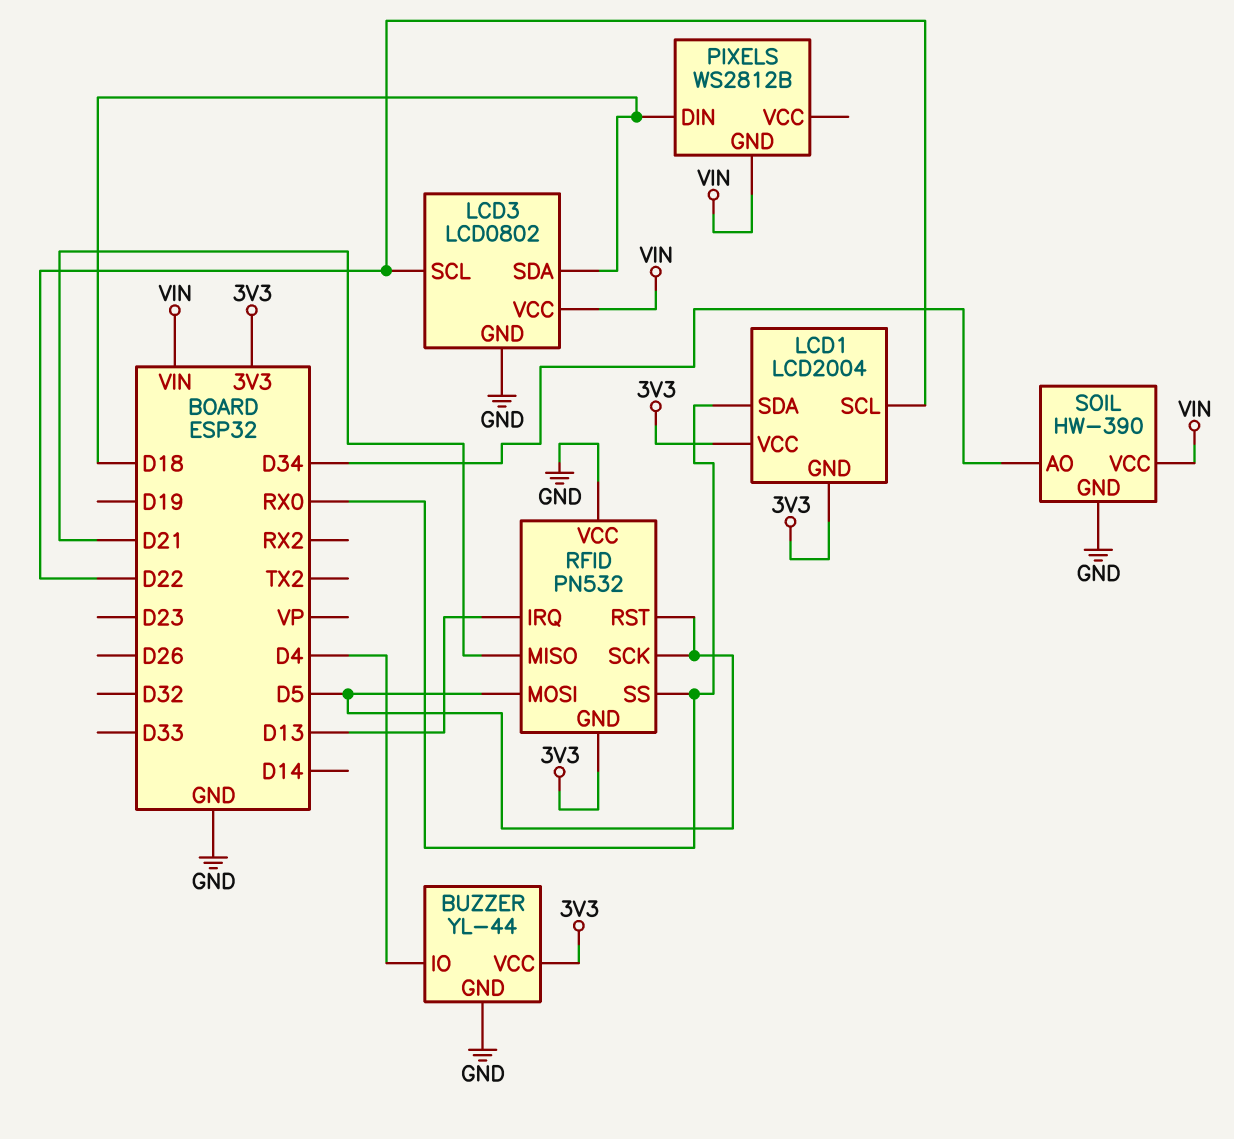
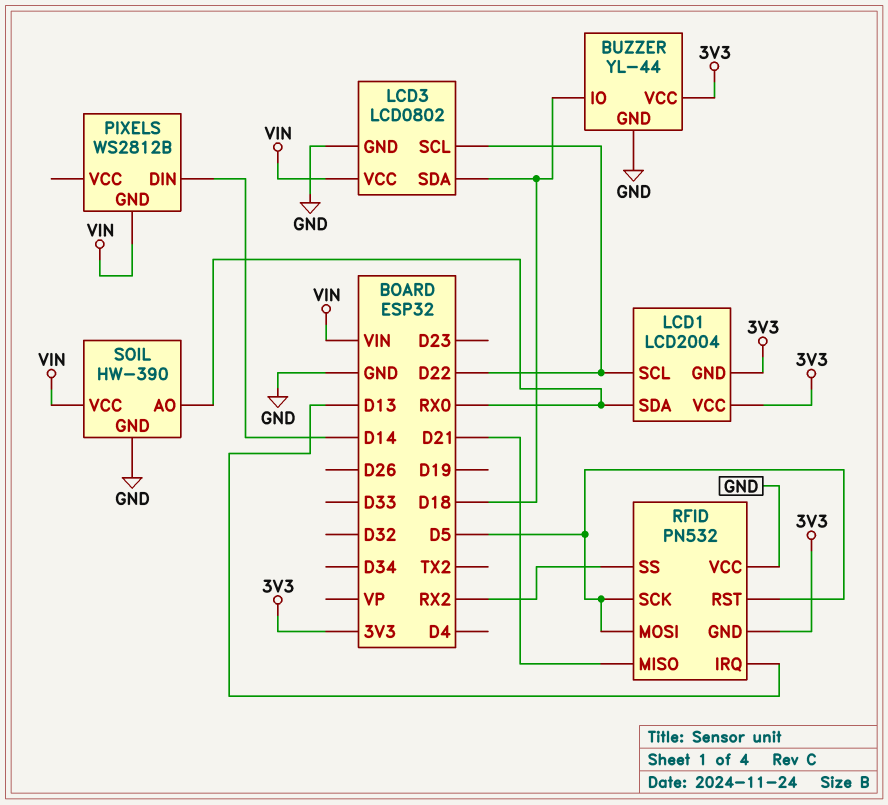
BUZZER pin IO: D4 -> D18
PIXELS pin DIN: D18 -> D14
RFID pin SS: RX0 -> RX2
SOIL pin AO: D34 -> RX0

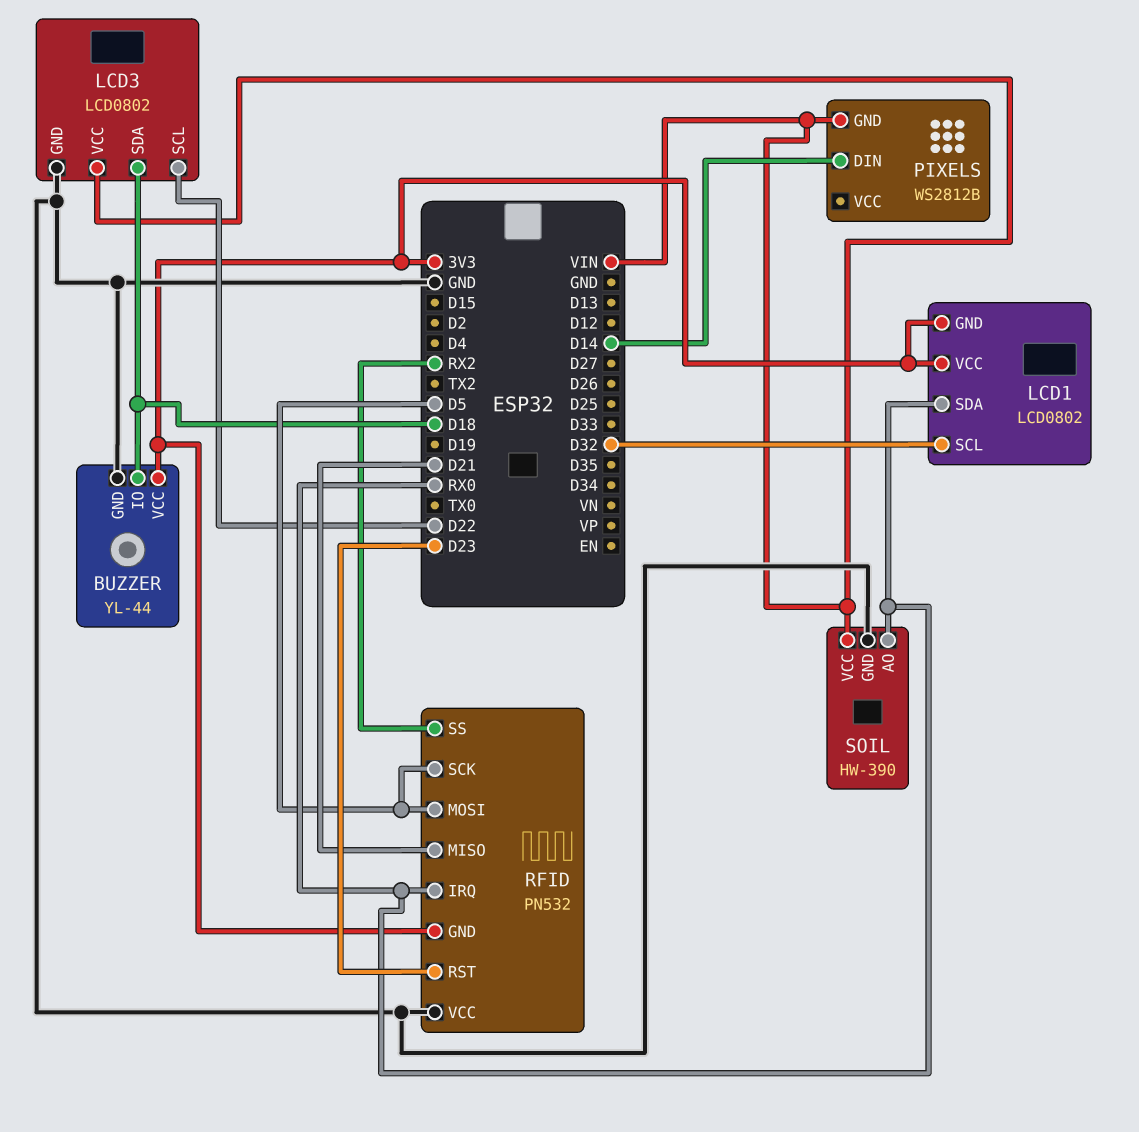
LCD1: LCD2004 -> LCD0802
LCD1 pin SCL: D22 -> D32
RFID pin IRQ: D13 -> RX0
RFID pin RST: D5 -> D23

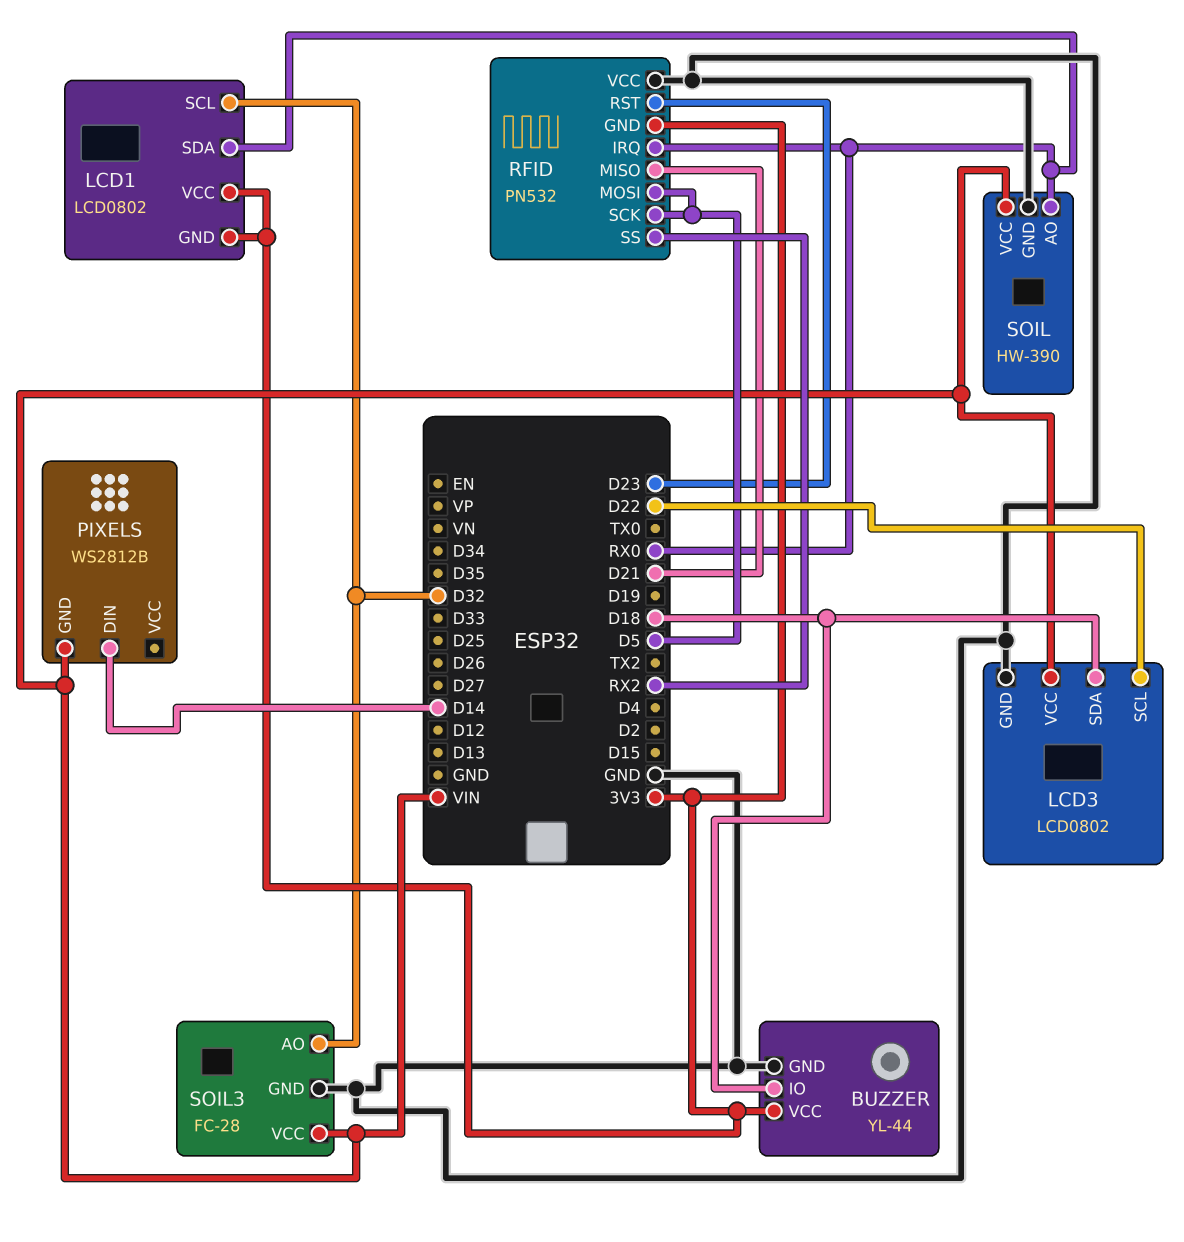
SOIL3: none -> FC-28
SOIL3 pin AO: none -> D32
SOIL3 pin GND: none -> GND
SOIL3 pin VCC: none -> VIN

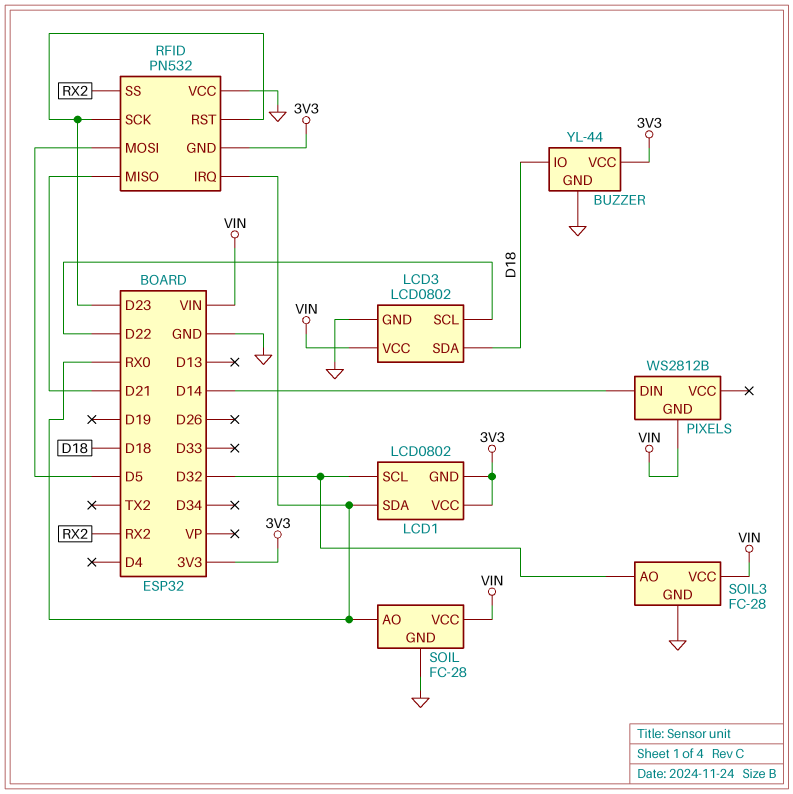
RFID pin SCK: D5 -> D23
SOIL: HW-390 -> FC-28

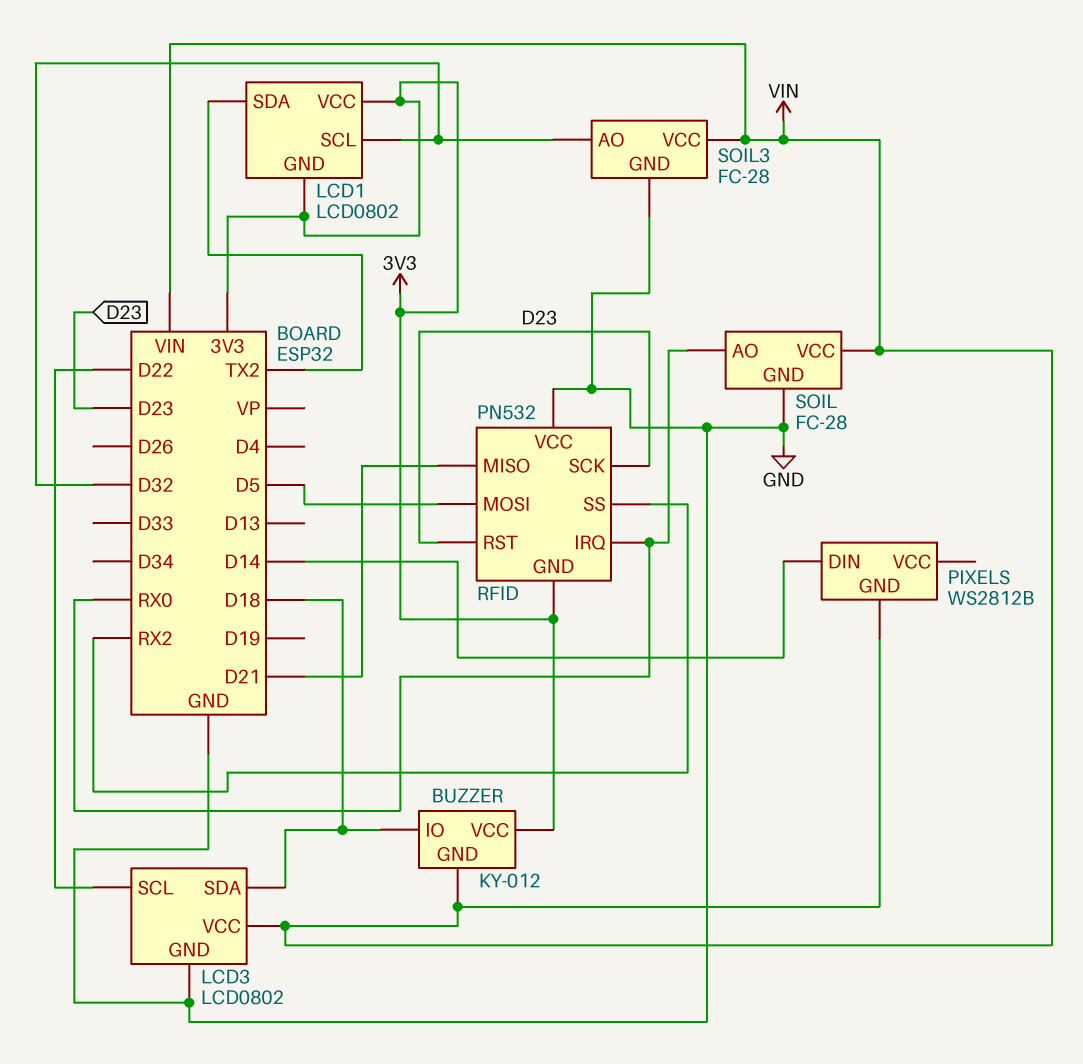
BUZZER: YL-44 -> KY-012
BUZZER pin GND: GND -> VIN
LCD1 pin SDA: RX0 -> TX2

